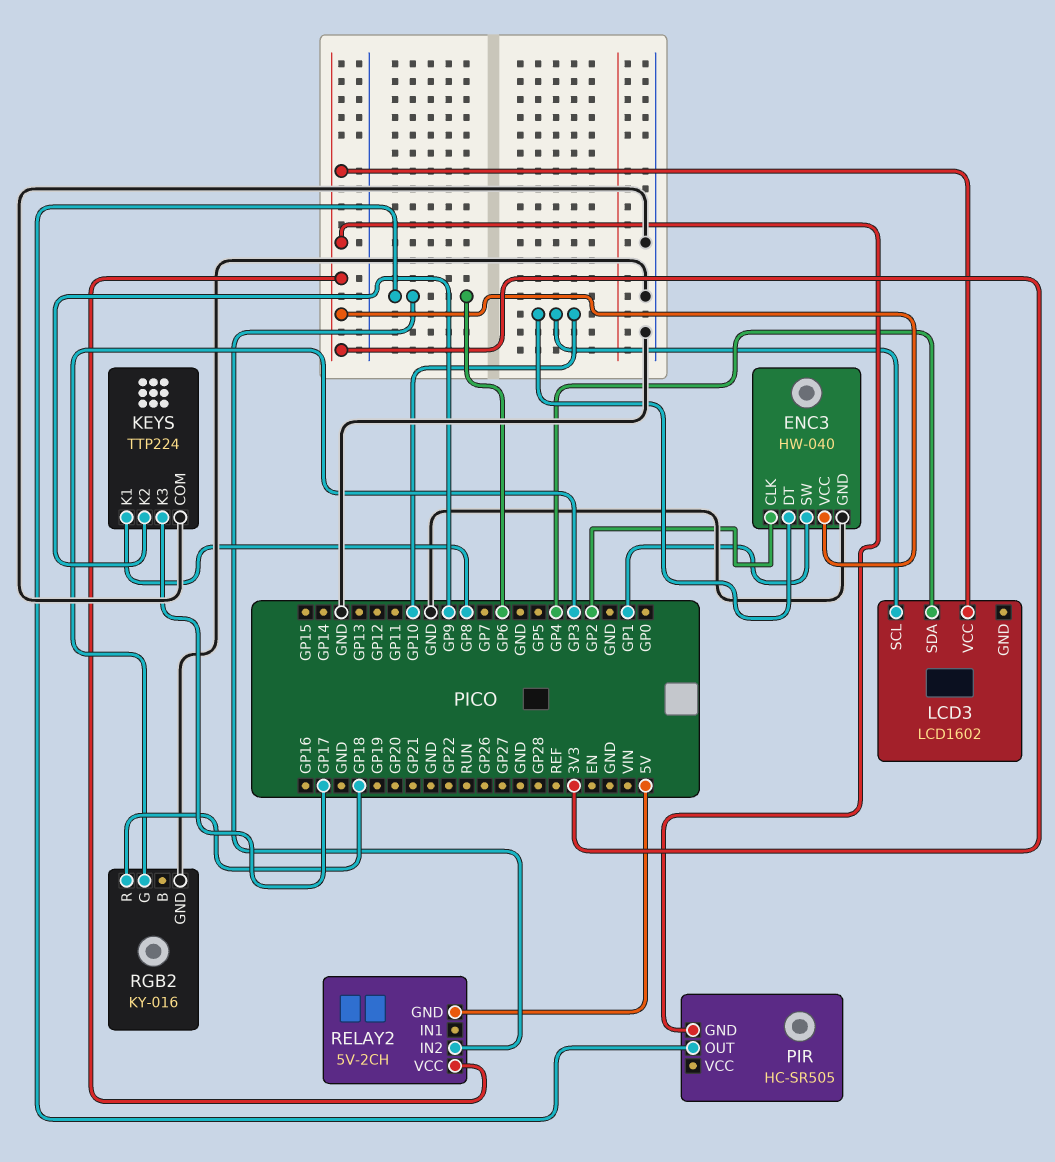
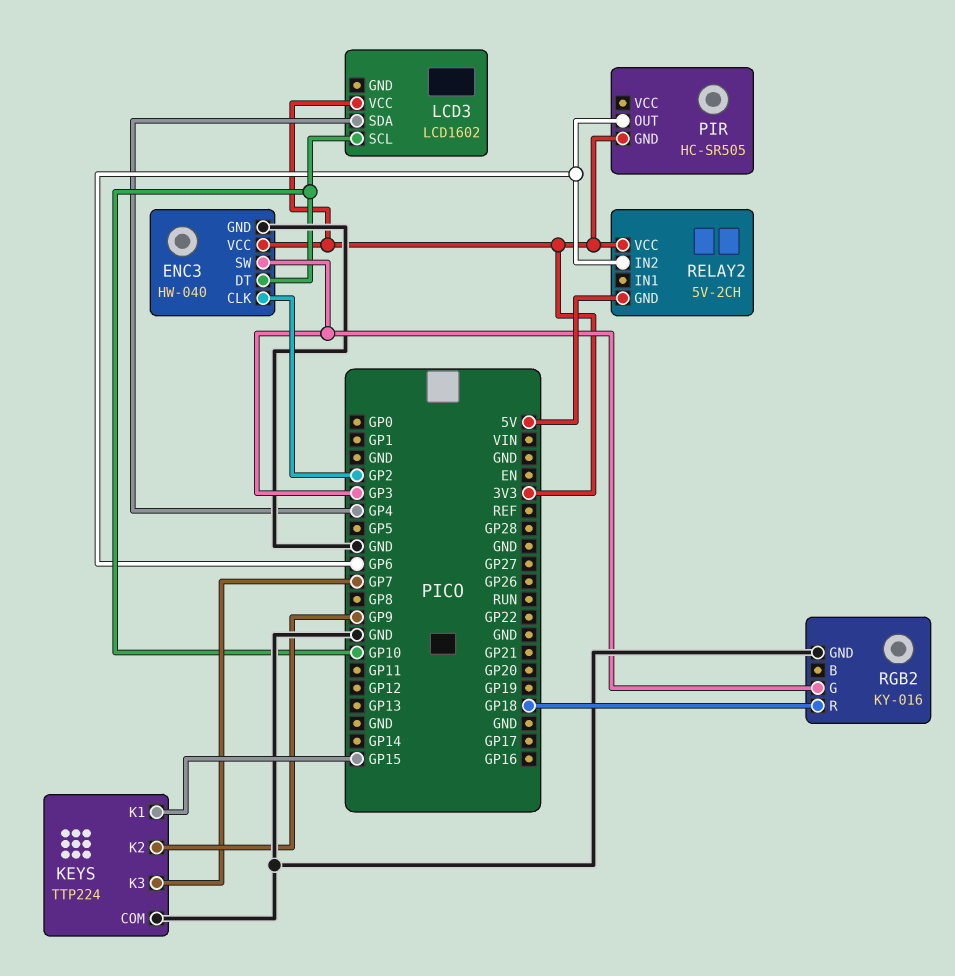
ENC3 pin SW: GP1 -> GP3
KEYS pin K1: GP8 -> GP15
KEYS pin K3: GP17 -> GP7

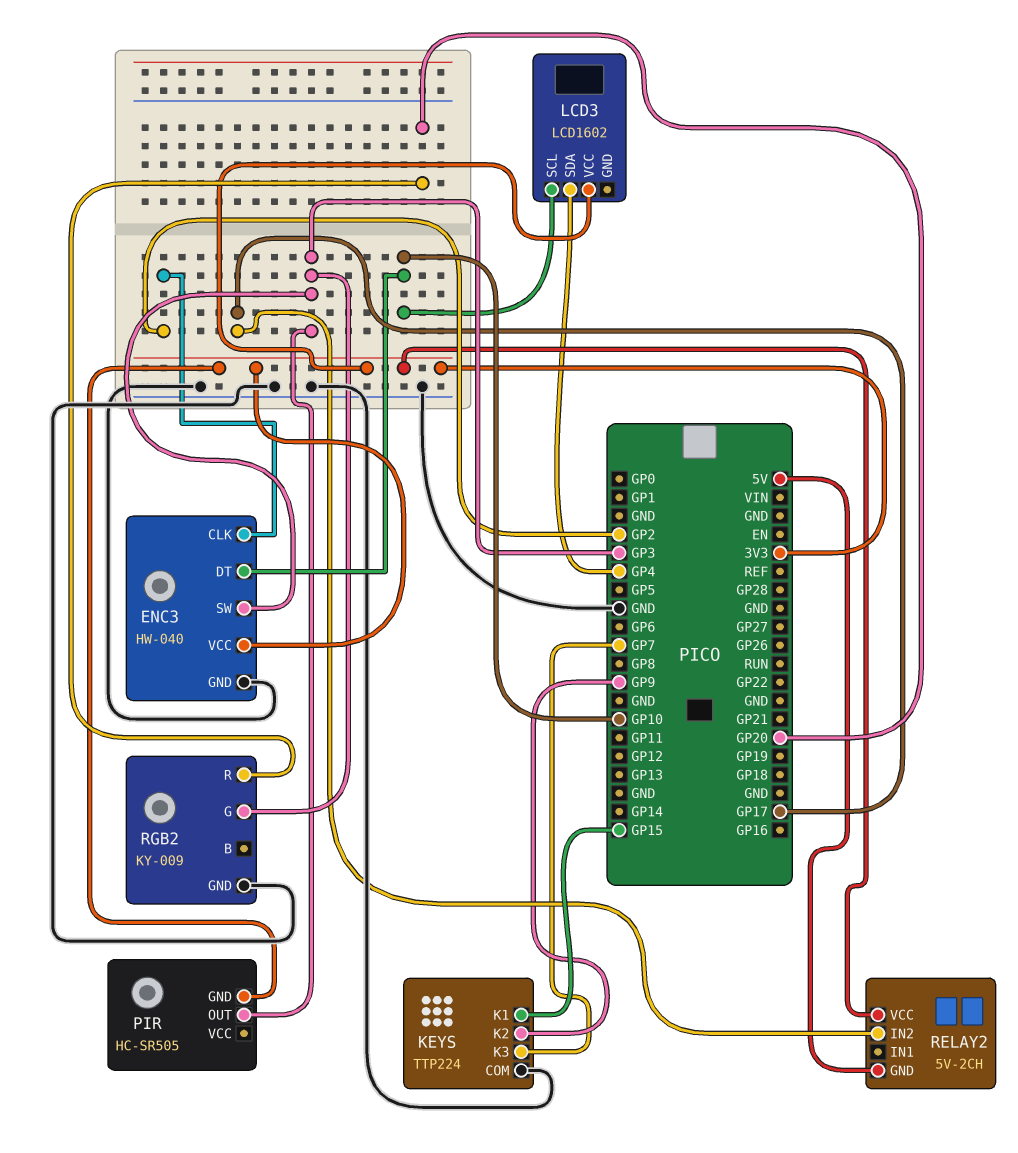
PIR pin OUT: GP6 -> GP3
RELAY2 pin IN2: GP6 -> GP17
RGB2: KY-016 -> KY-009
RGB2 pin R: GP18 -> GP20

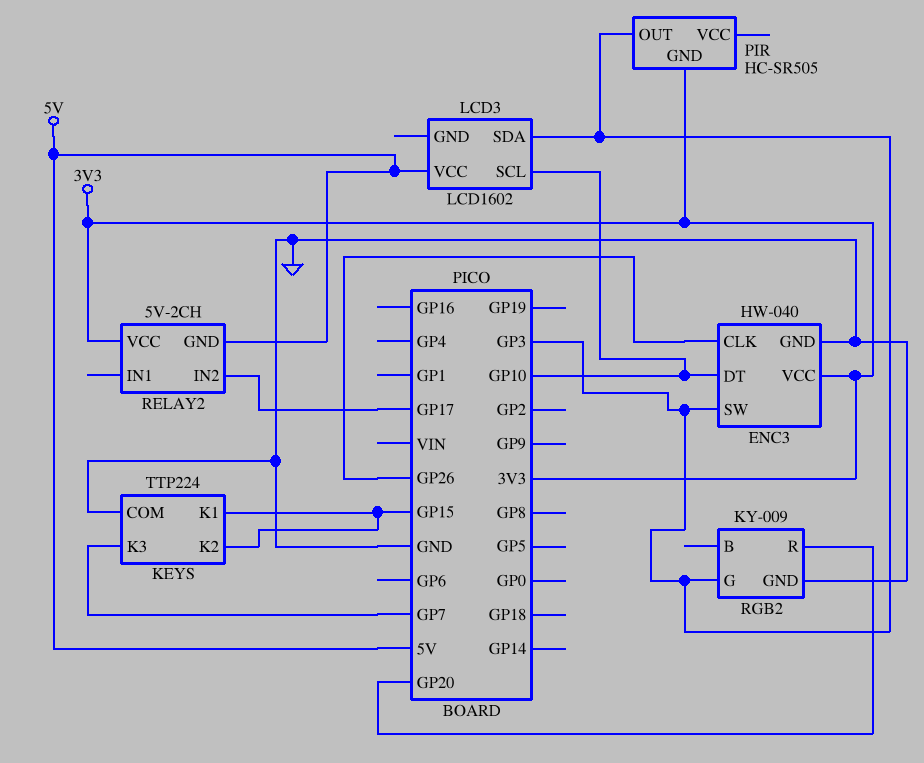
ENC3 pin CLK: GP2 -> GP26
KEYS pin K2: GP9 -> GP15
LCD3 pin SDA: GP4 -> GP3
LCD3 pin VCC: 3V3 -> 5V

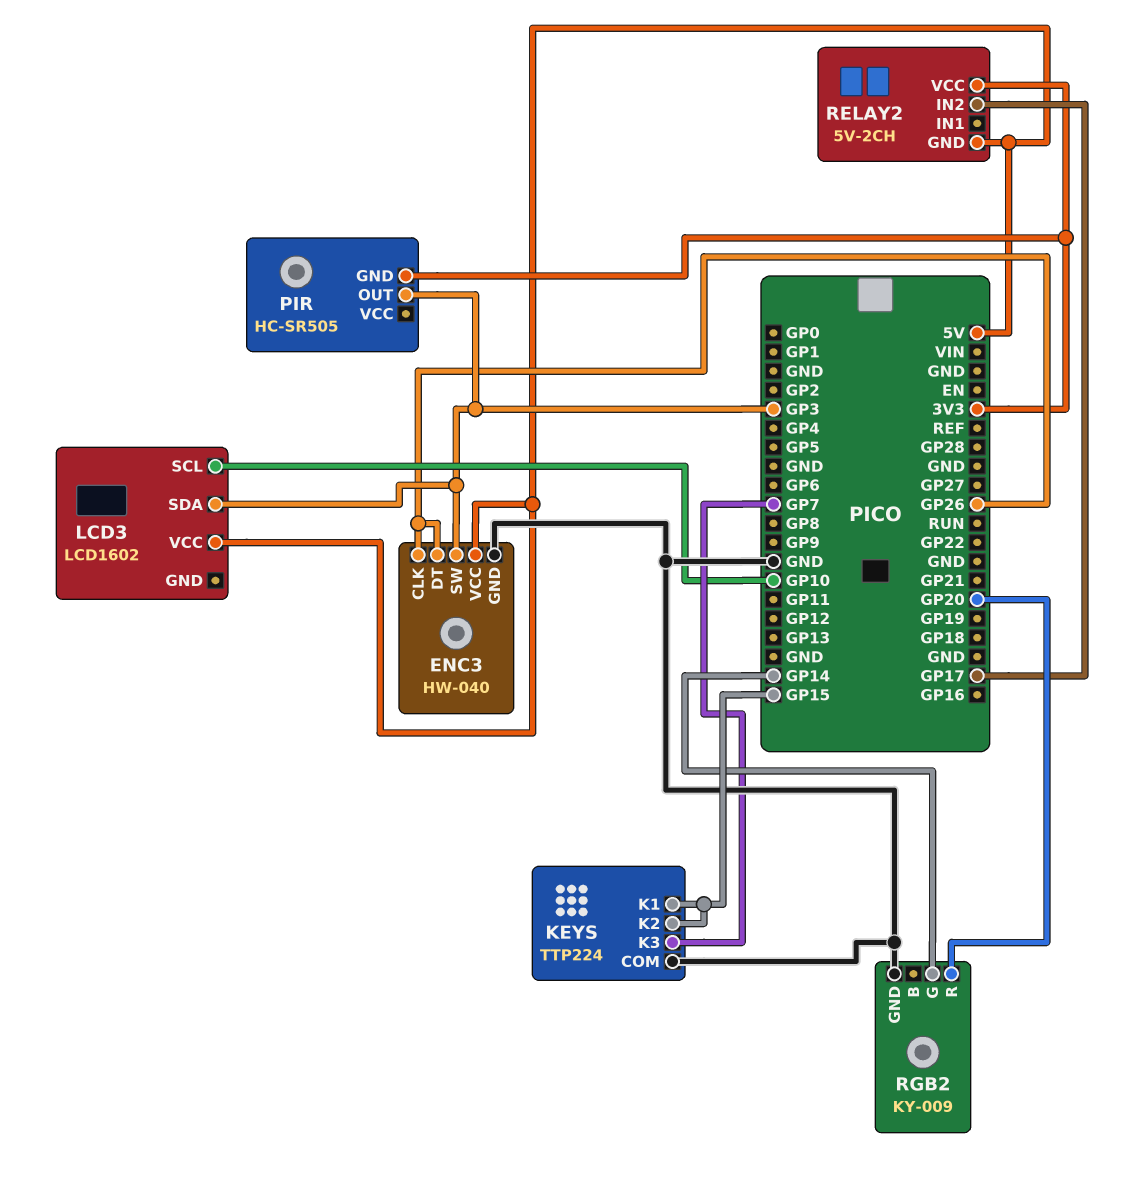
ENC3 pin DT: GP10 -> GP26
ENC3 pin VCC: 3V3 -> 5V
RGB2 pin G: GP3 -> GP14

